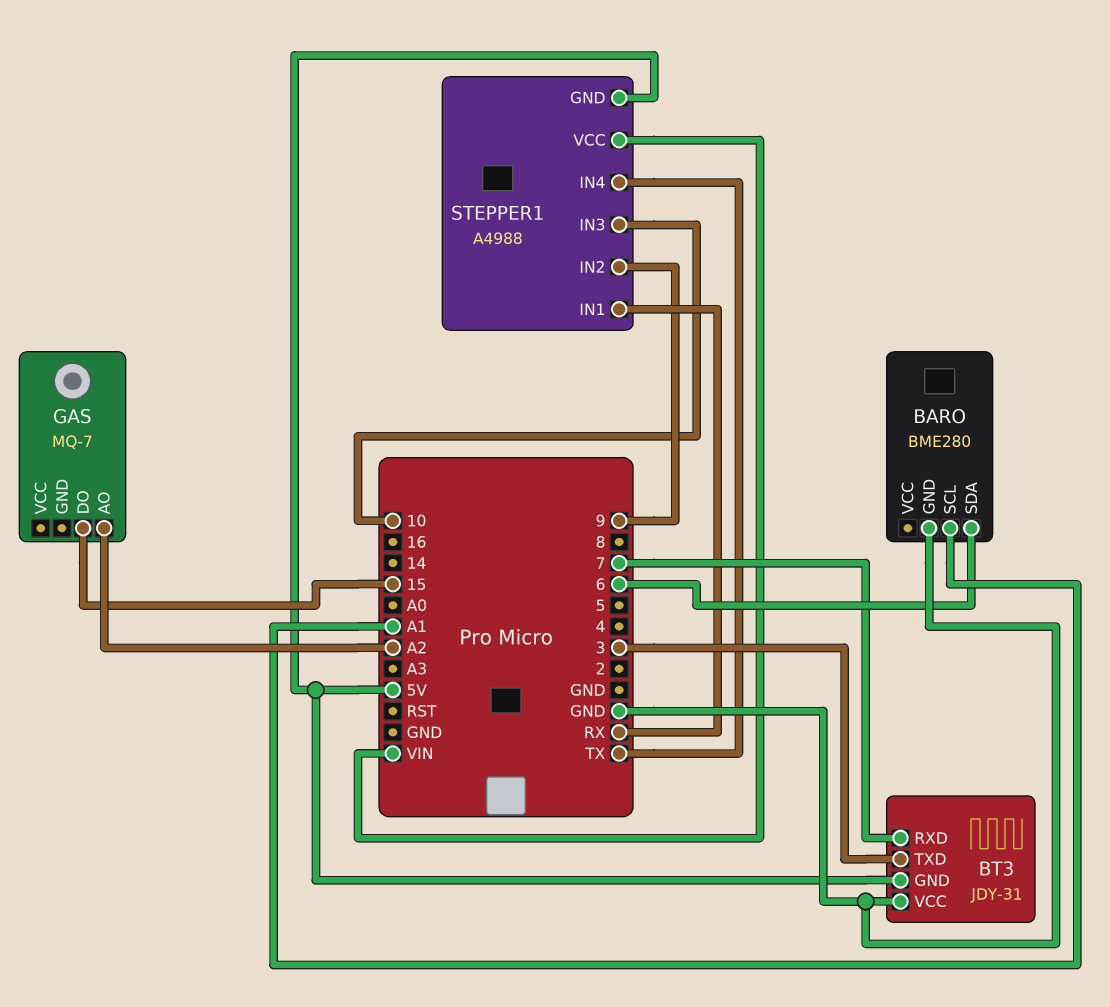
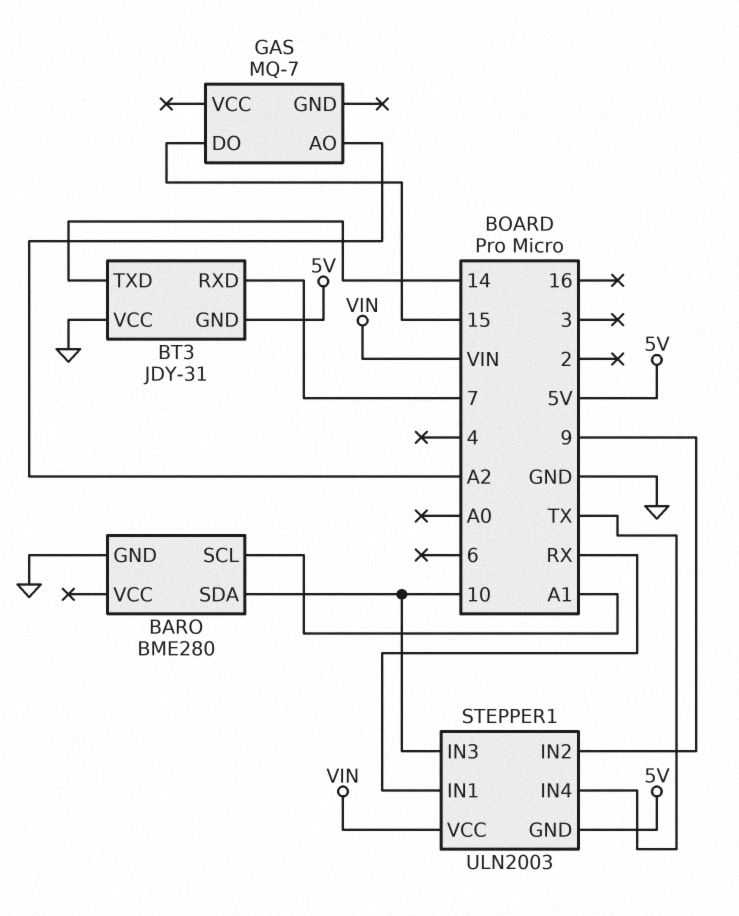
BARO pin SDA: 6 -> 10
BT3 pin TXD: 3 -> 14
STEPPER1: A4988 -> ULN2003

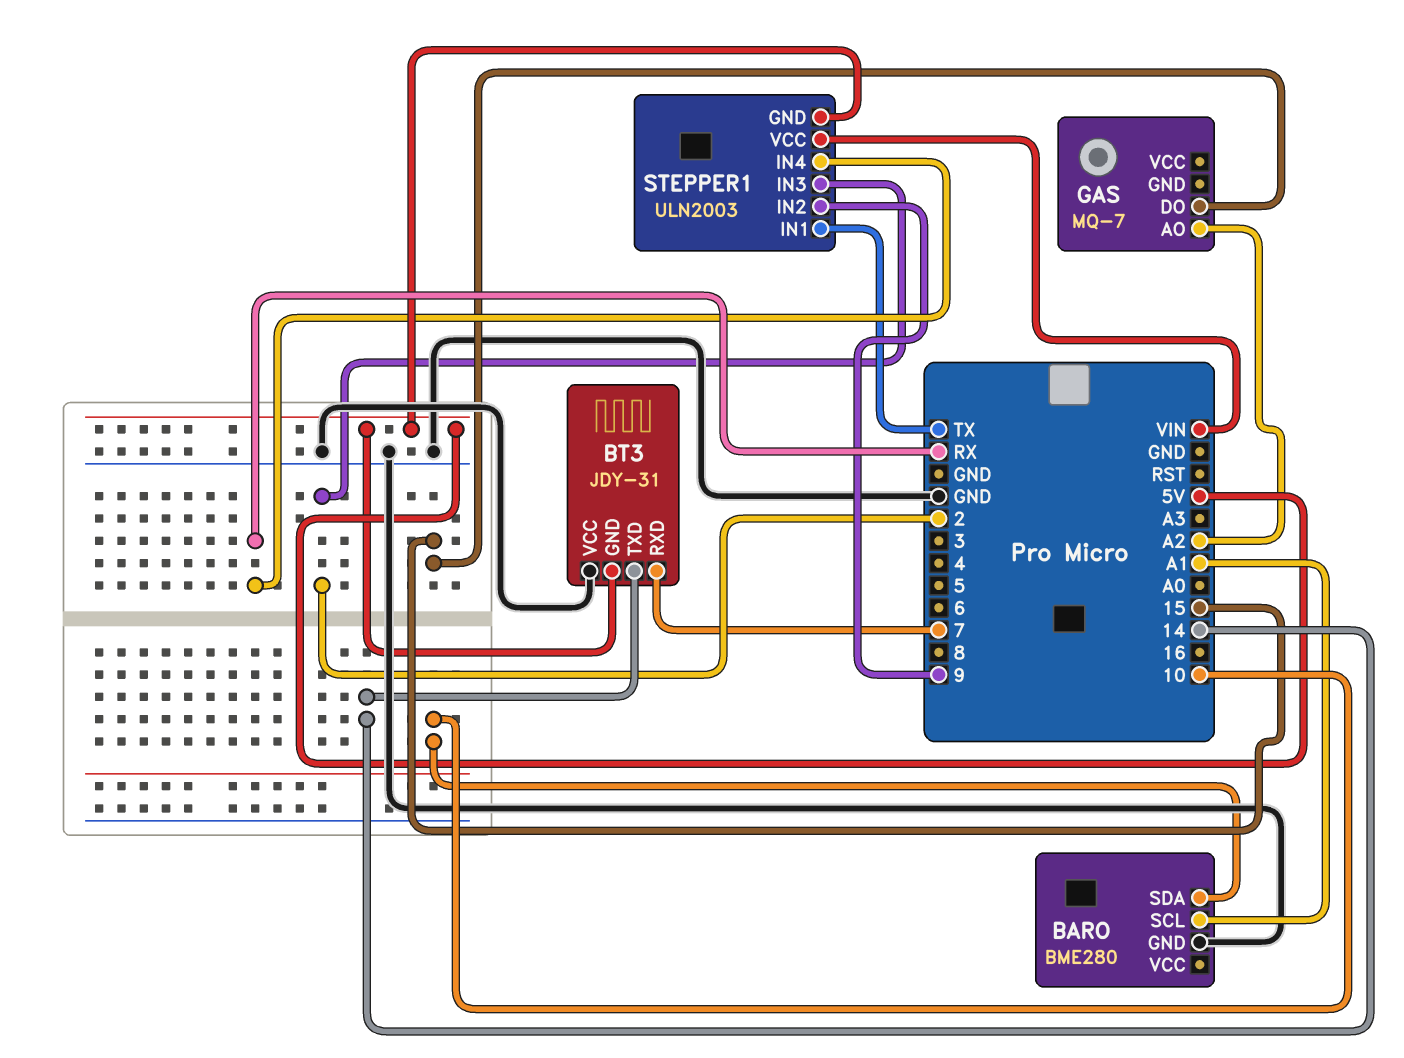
STEPPER1 pin IN1: RX -> TX
STEPPER1 pin IN3: 10 -> 2
STEPPER1 pin IN4: TX -> RX

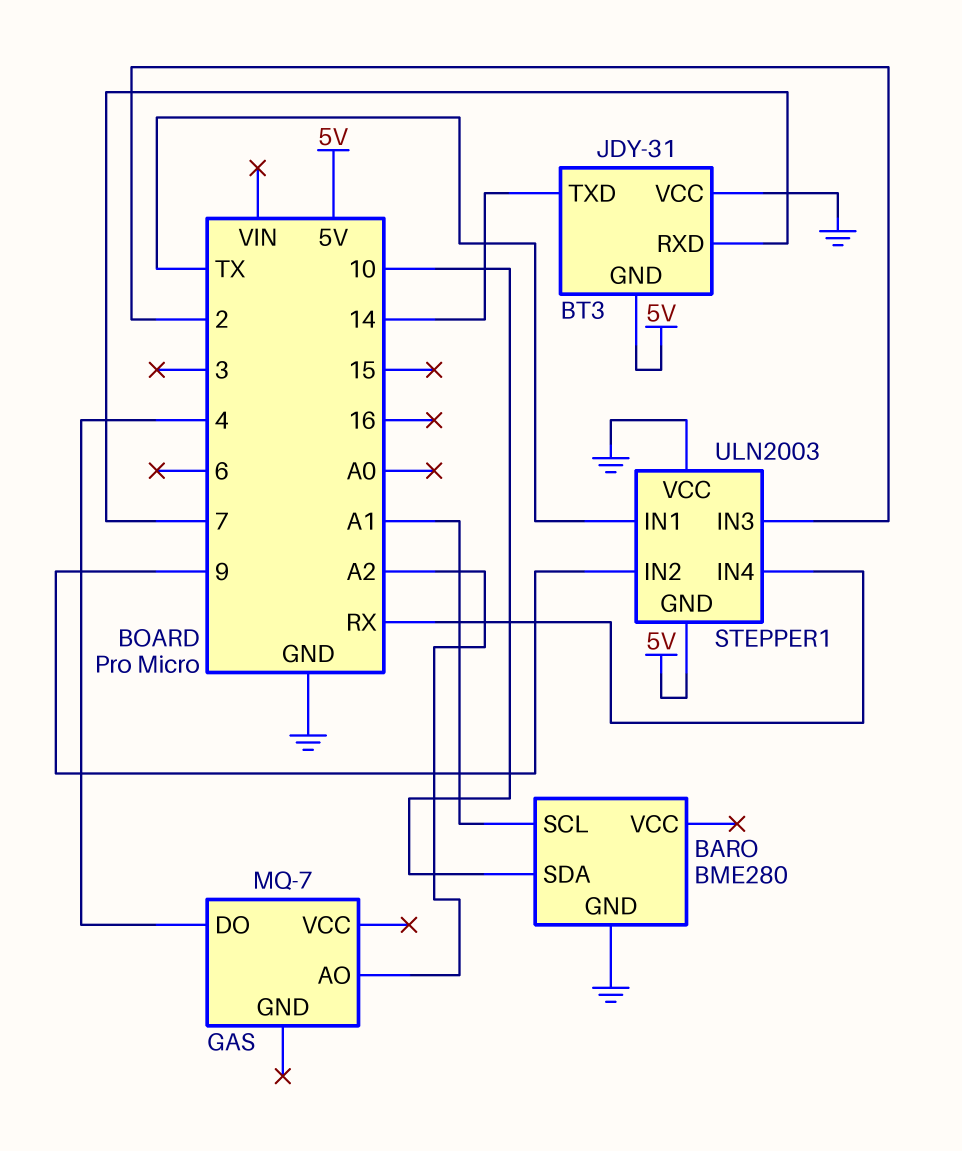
GAS pin DO: 15 -> 4
STEPPER1 pin VCC: VIN -> GND

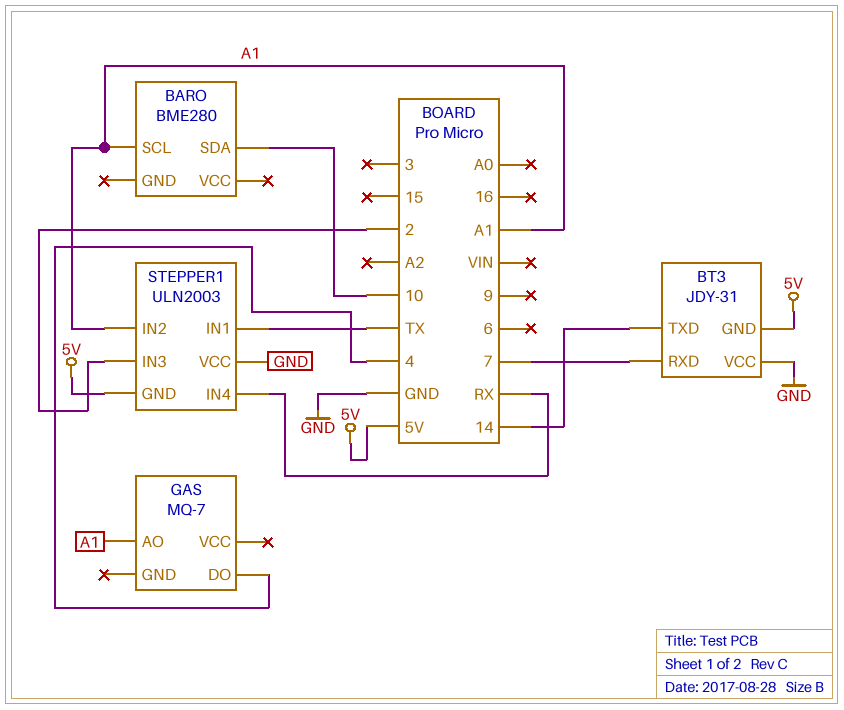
BARO pin GND: GND -> none
GAS pin AO: A2 -> A1
STEPPER1 pin IN2: 9 -> A1

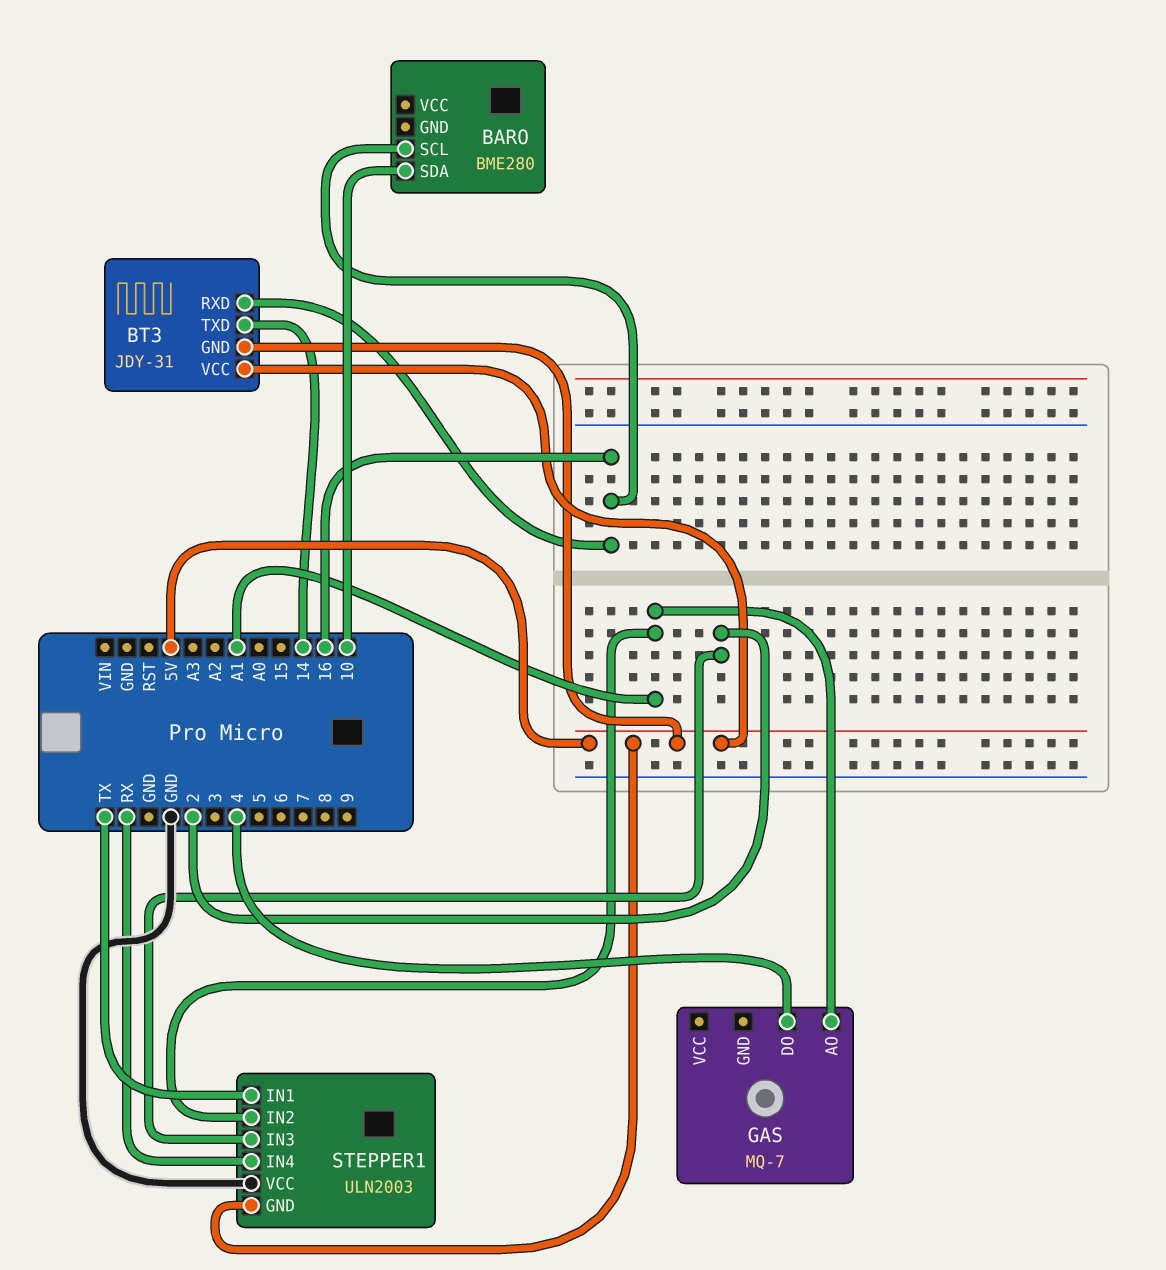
BARO pin SCL: A1 -> 16
BT3 pin RXD: 7 -> 16
BT3 pin VCC: GND -> 5V

